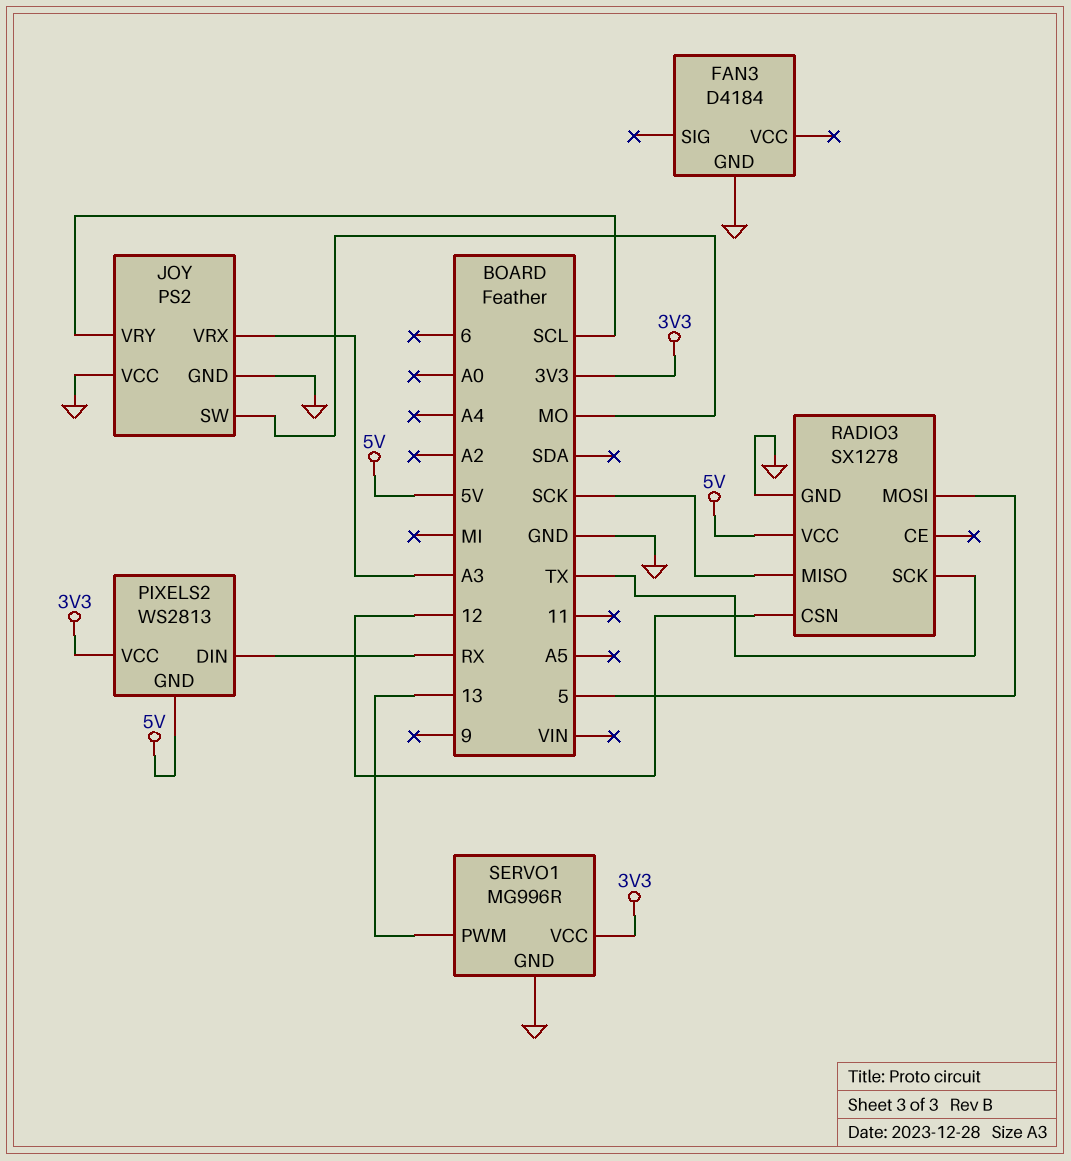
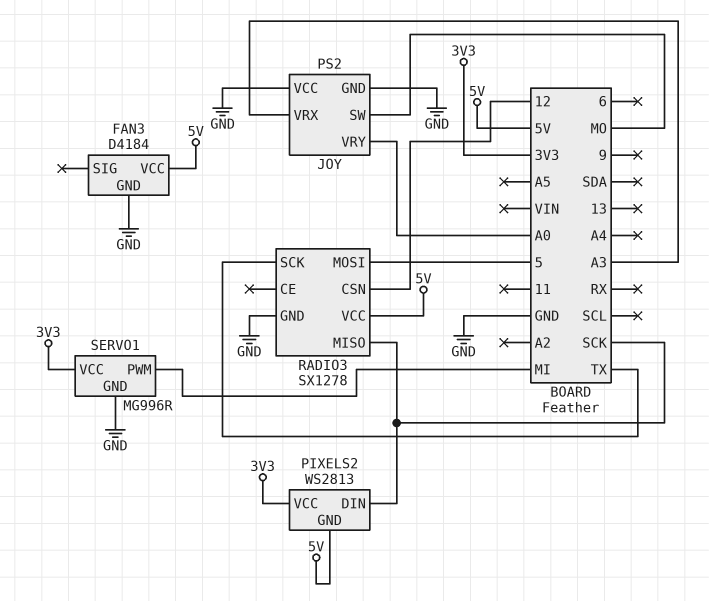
FAN3 pin VCC: none -> 5V
JOY pin VRY: SCL -> A0
PIXELS2 pin DIN: RX -> SCK
SERVO1 pin PWM: 13 -> MI

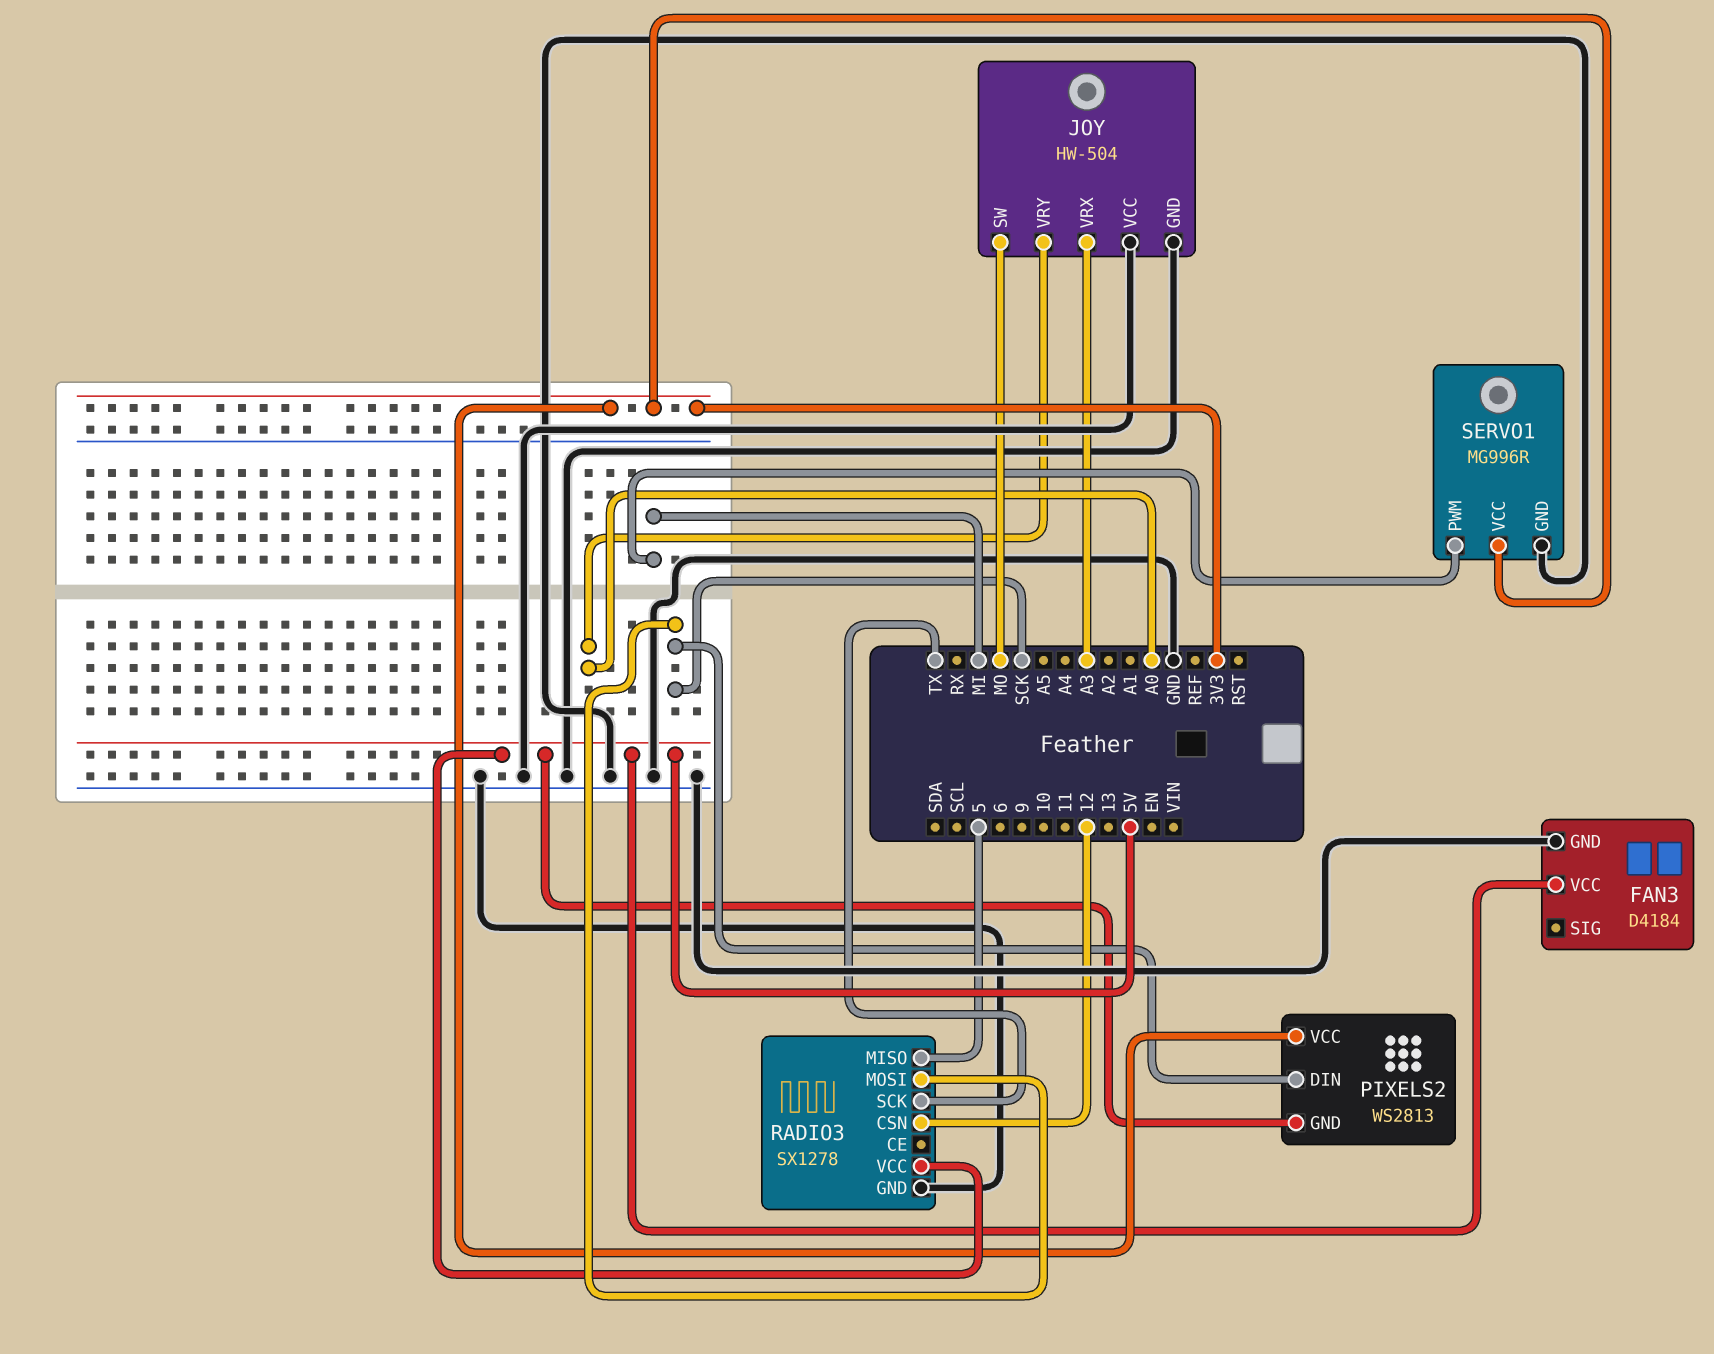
JOY: PS2 -> HW-504
RADIO3 pin MISO: SCK -> 5
RADIO3 pin MOSI: 5 -> SCK

